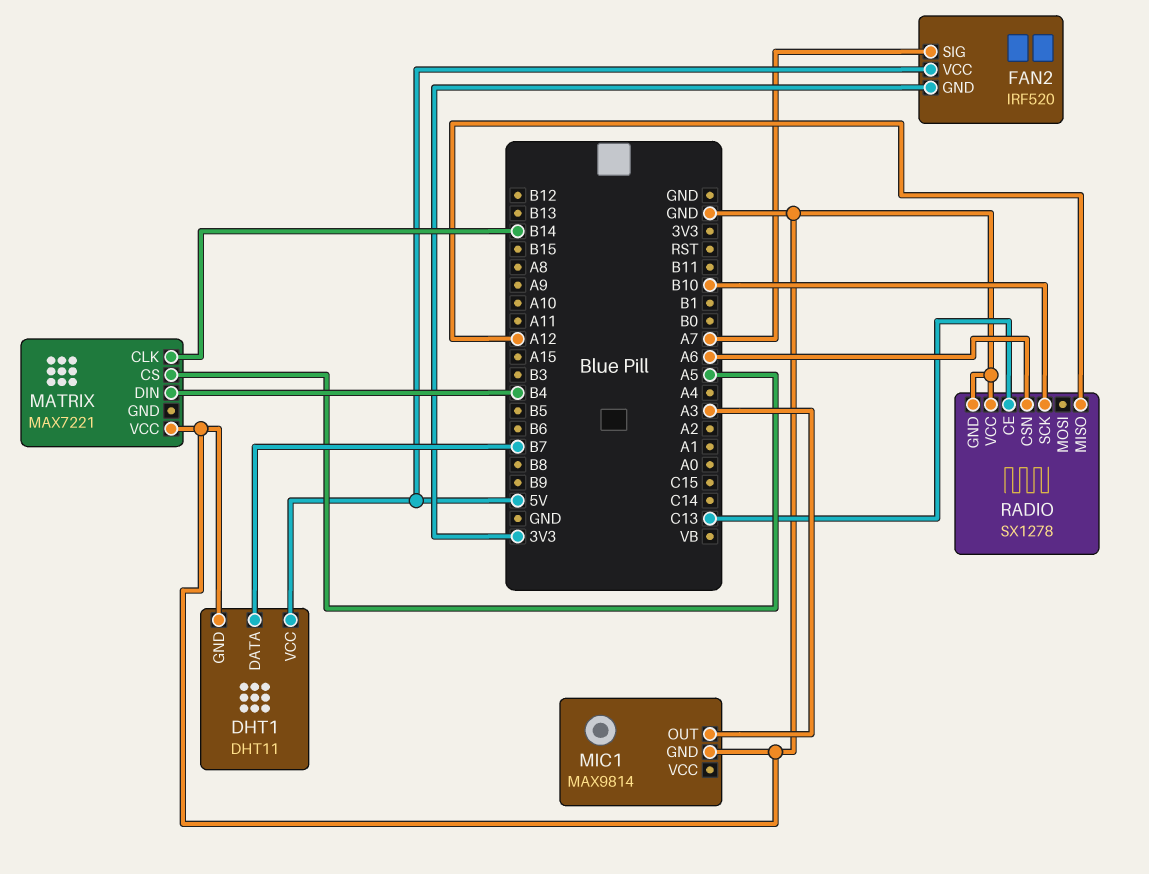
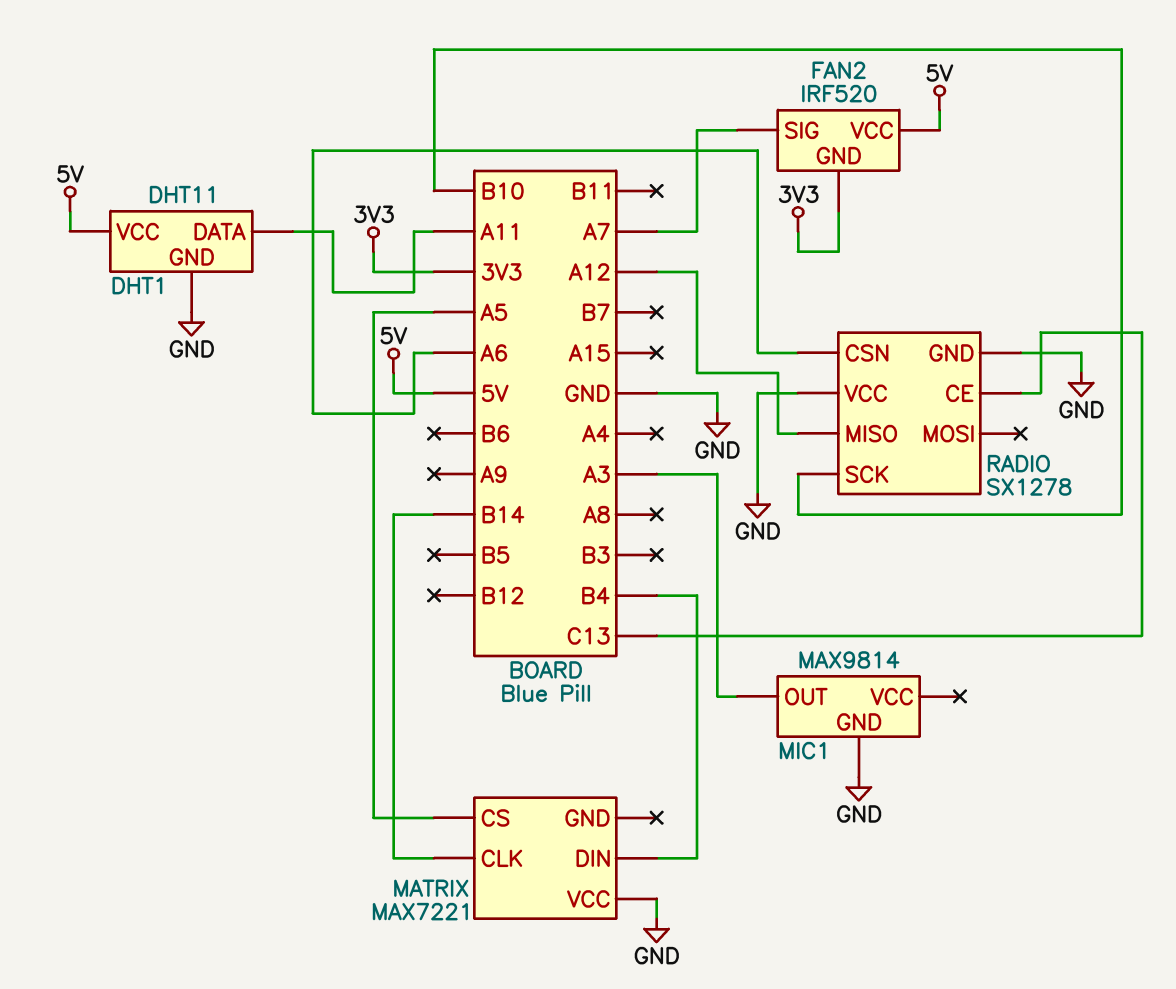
DHT1 pin DATA: B7 -> A11

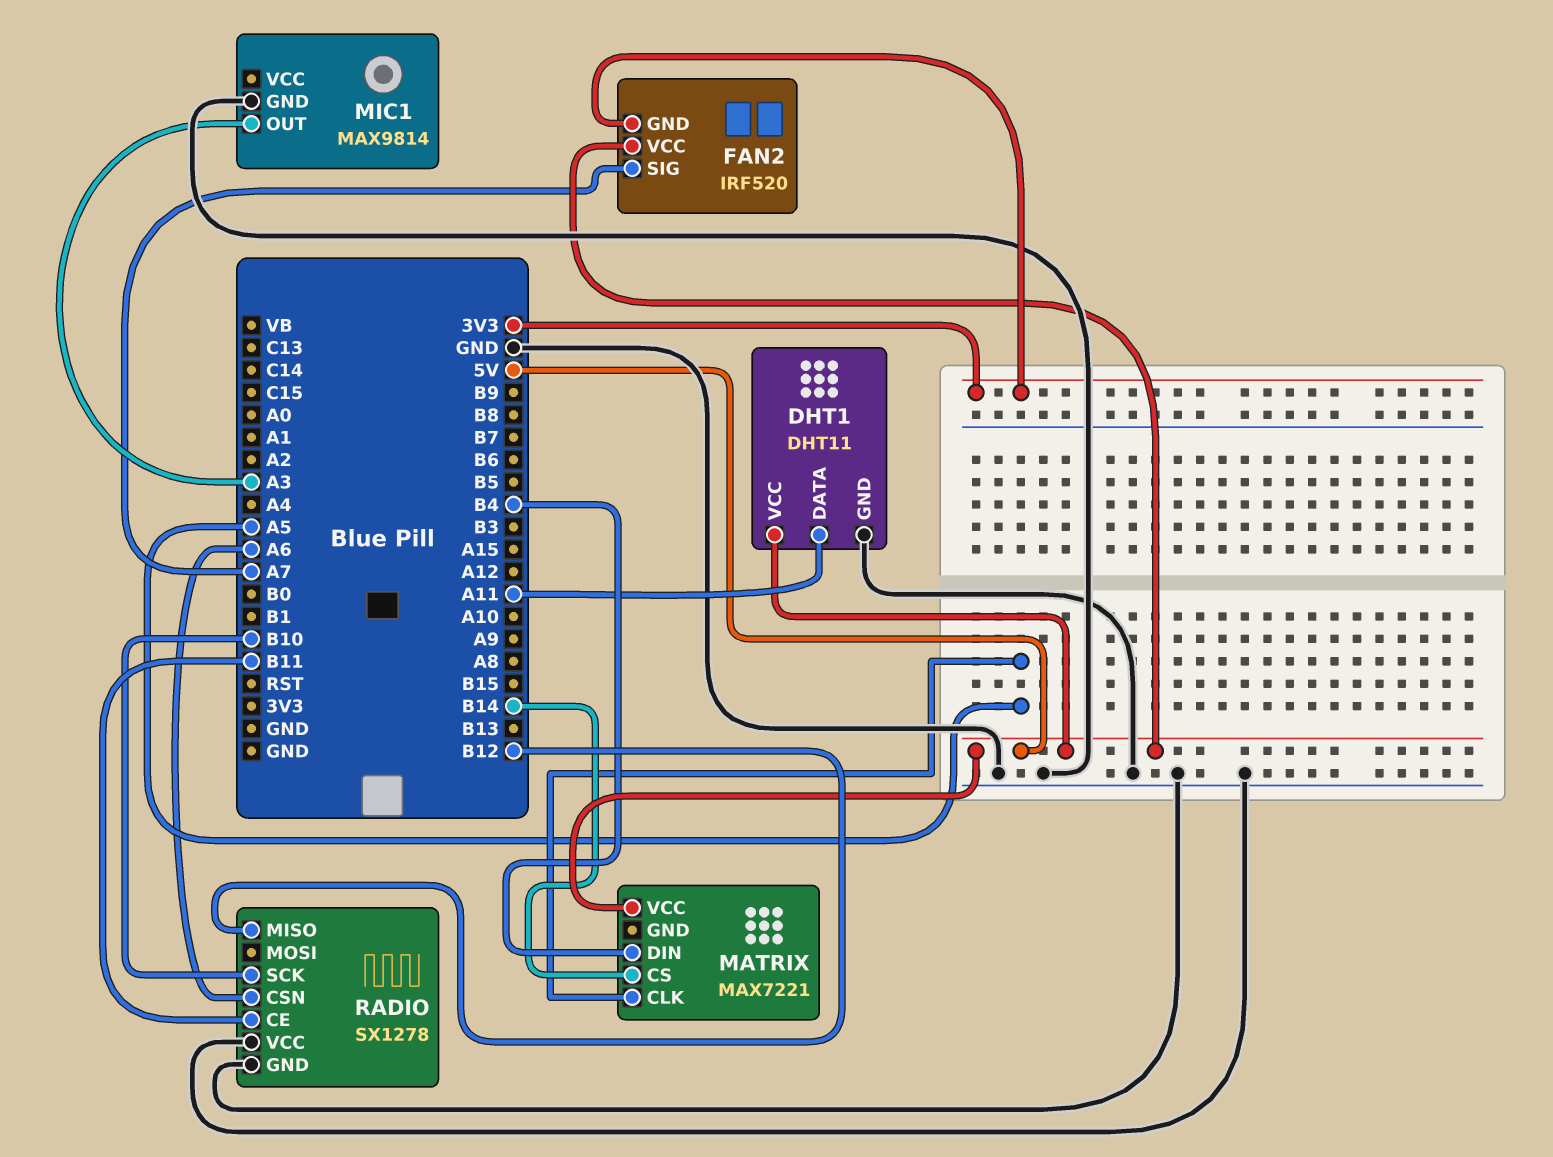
MATRIX pin CLK: B14 -> A5
MATRIX pin CS: A5 -> B14
MATRIX pin VCC: GND -> 5V
RADIO pin CE: C13 -> B11
RADIO pin MISO: A12 -> B12

